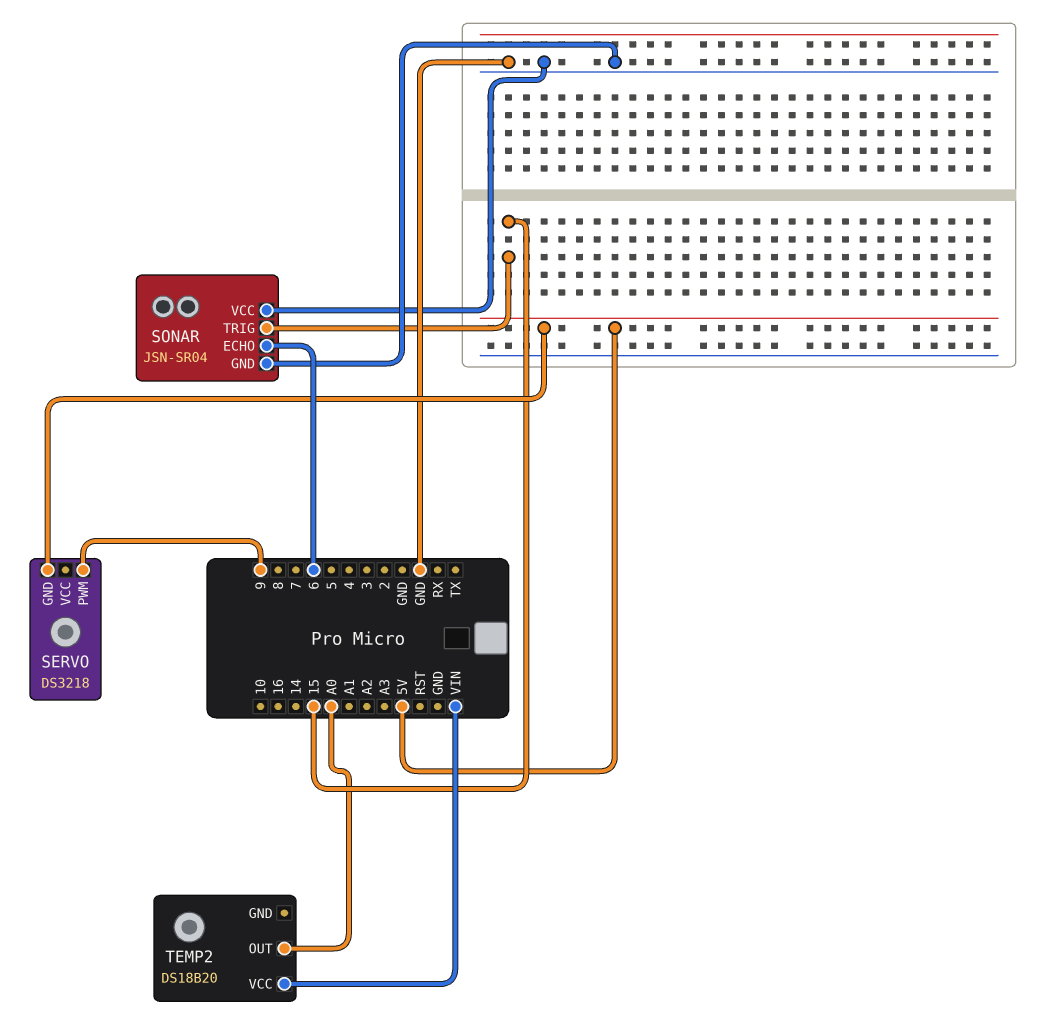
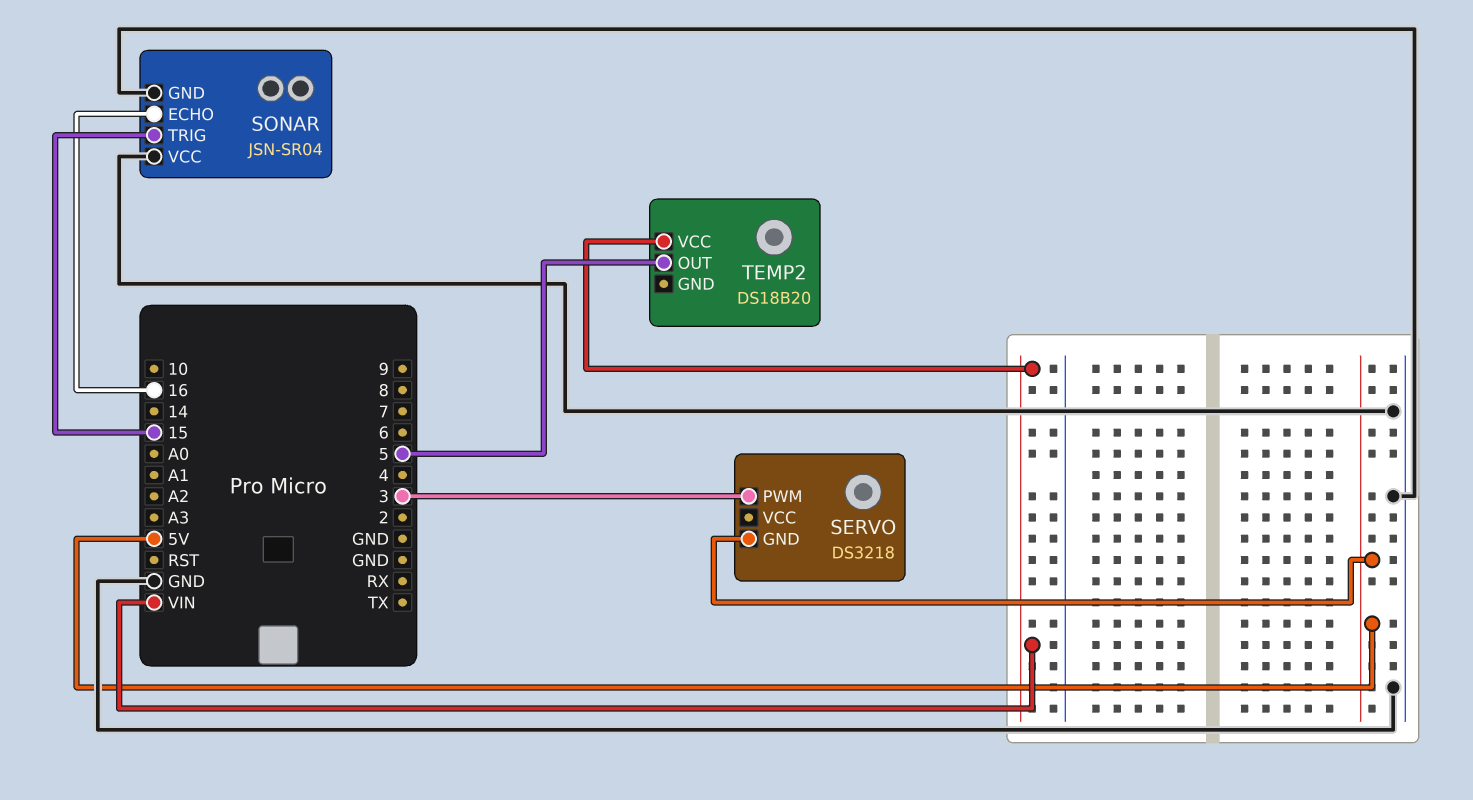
SERVO pin PWM: 9 -> 3
SONAR pin ECHO: 6 -> 16
TEMP2 pin OUT: A0 -> 5

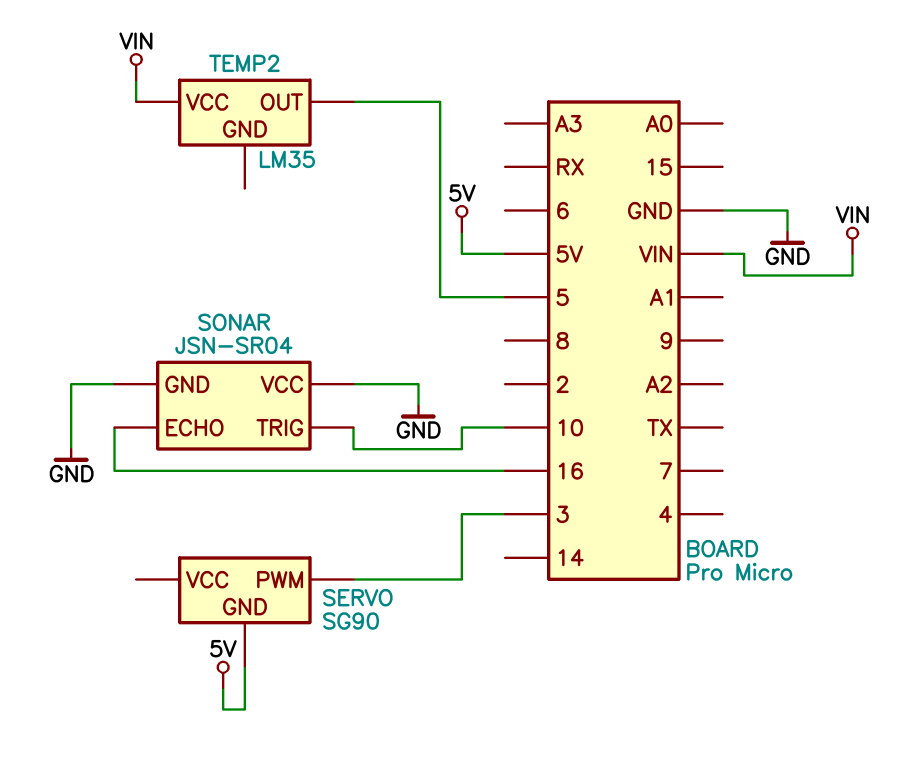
SERVO: DS3218 -> SG90
SONAR pin TRIG: 15 -> 10
TEMP2: DS18B20 -> LM35

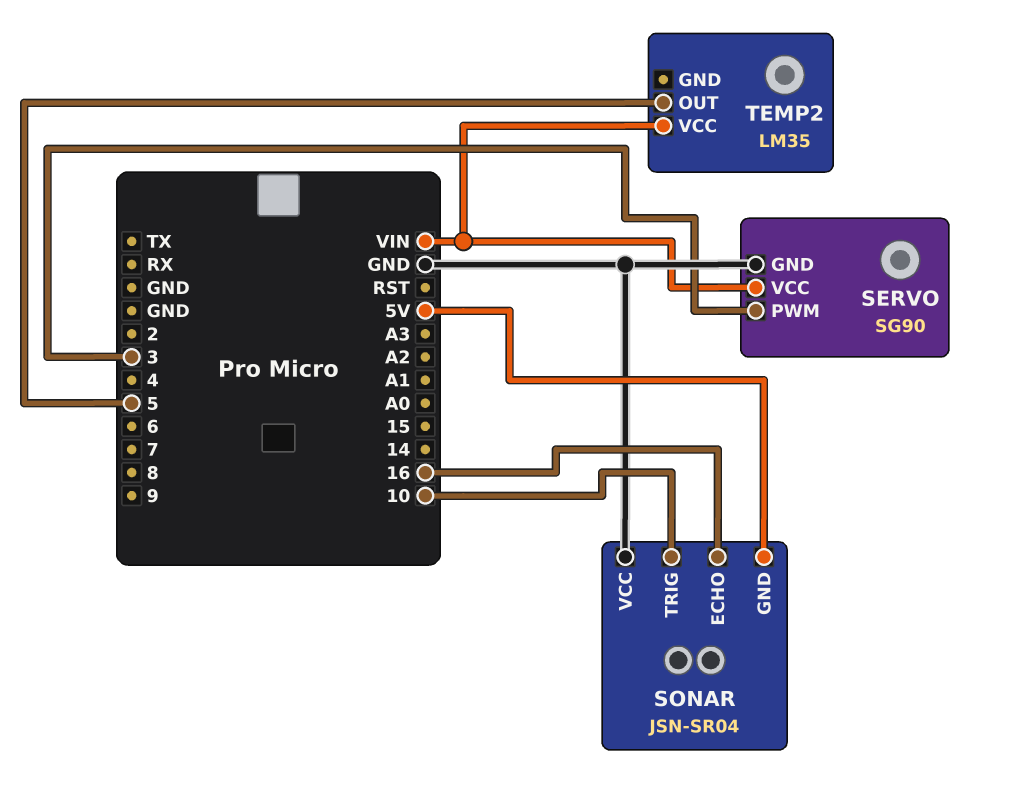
SERVO pin GND: 5V -> GND
SERVO pin VCC: none -> VIN
SONAR pin GND: GND -> 5V

